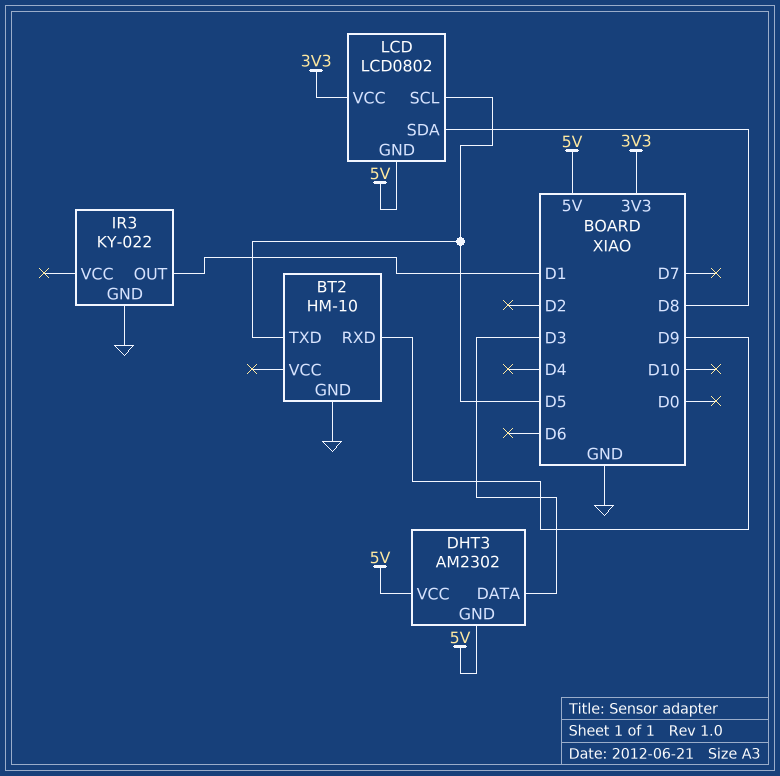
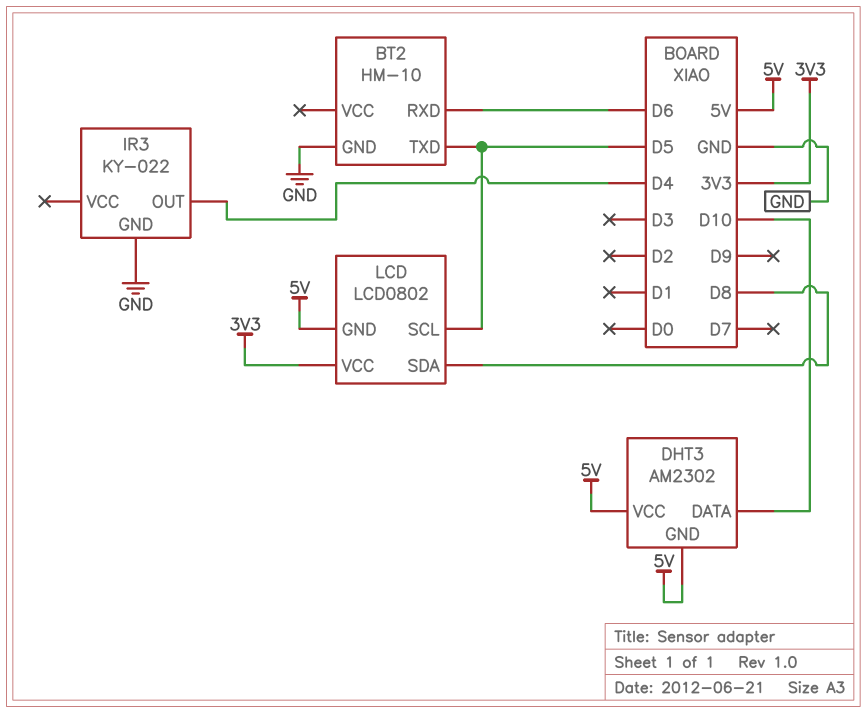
BT2 pin RXD: D9 -> D6
DHT3 pin DATA: D3 -> D10
IR3 pin OUT: D1 -> D4

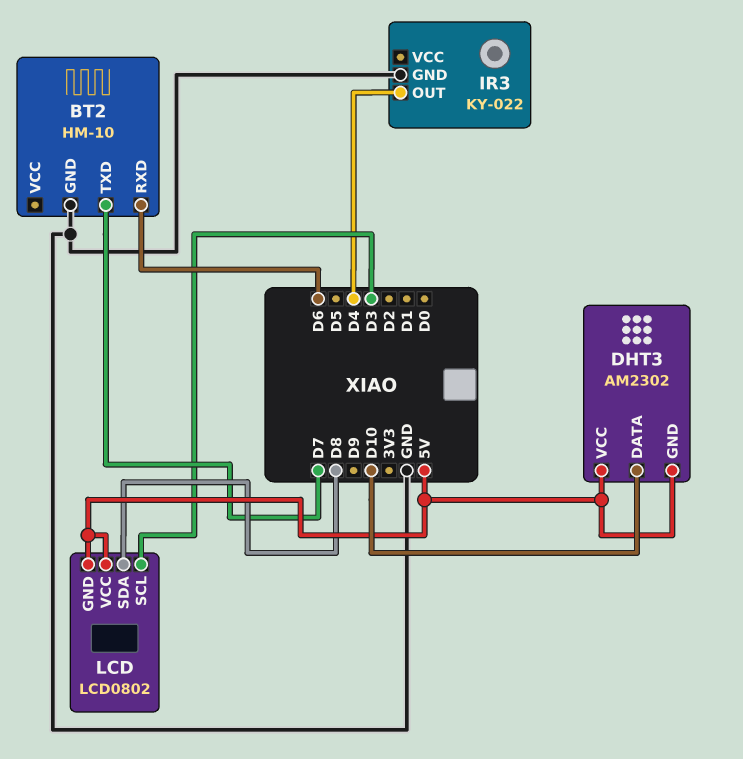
BT2 pin TXD: D5 -> D7
LCD pin SCL: D5 -> D3
LCD pin VCC: 3V3 -> 5V

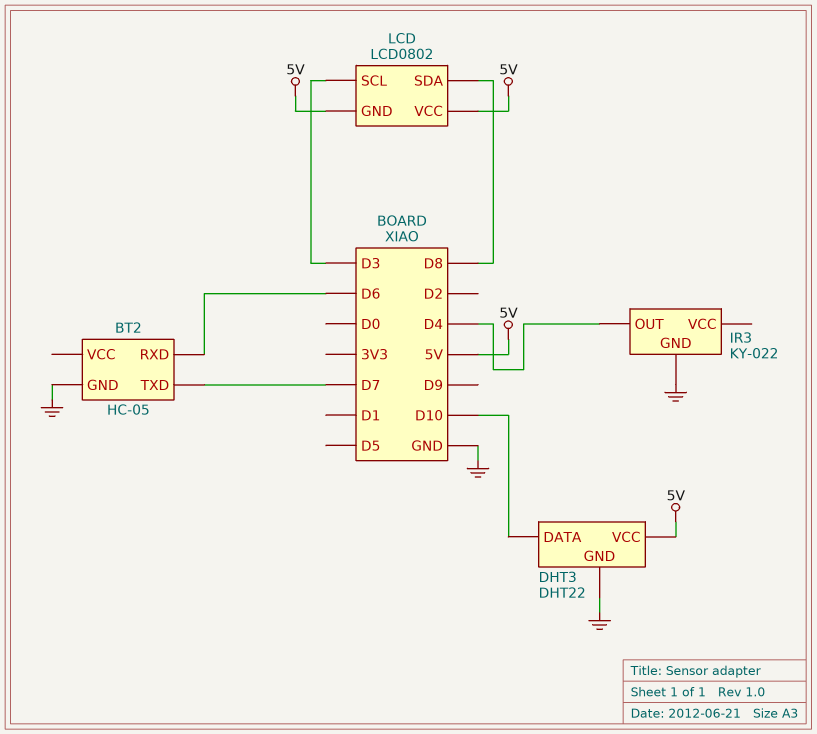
BT2: HM-10 -> HC-05
DHT3: AM2302 -> DHT22
DHT3 pin GND: 5V -> GND

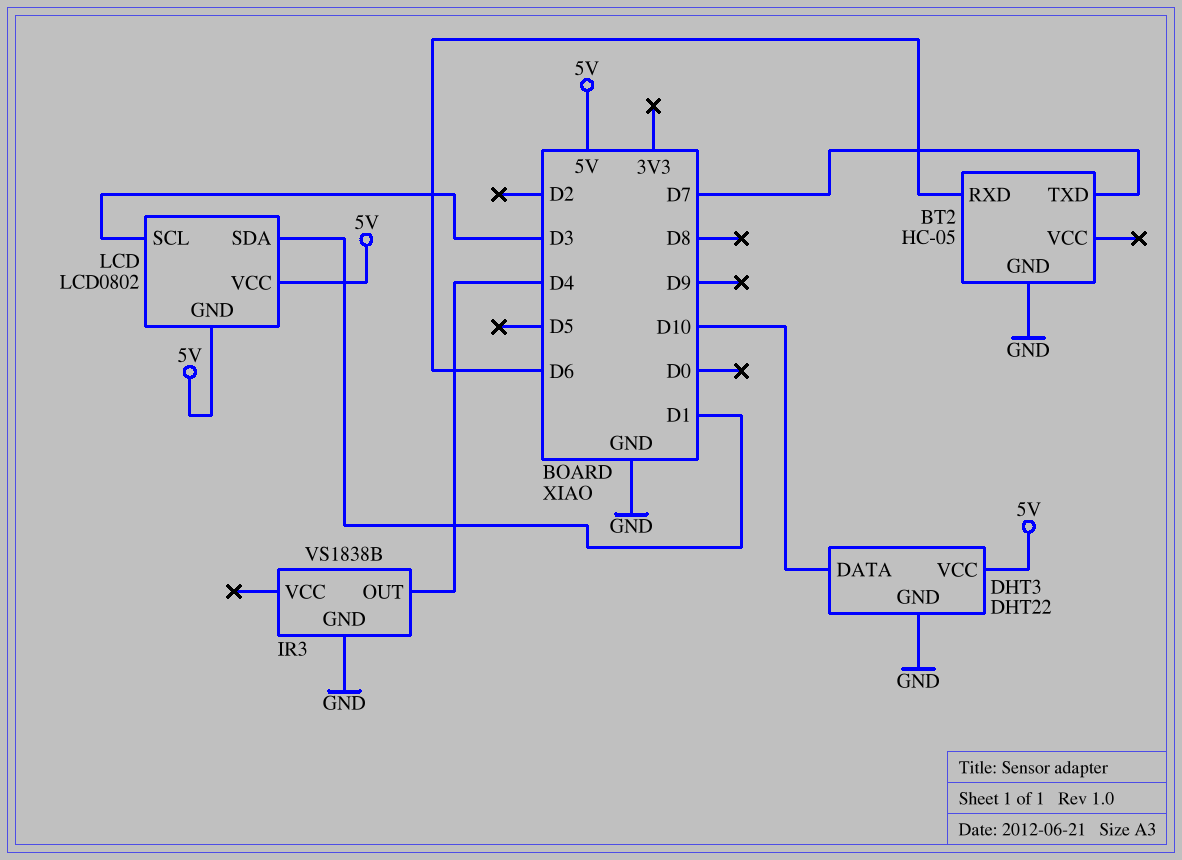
IR3: KY-022 -> VS1838B
LCD pin SDA: D8 -> D1

